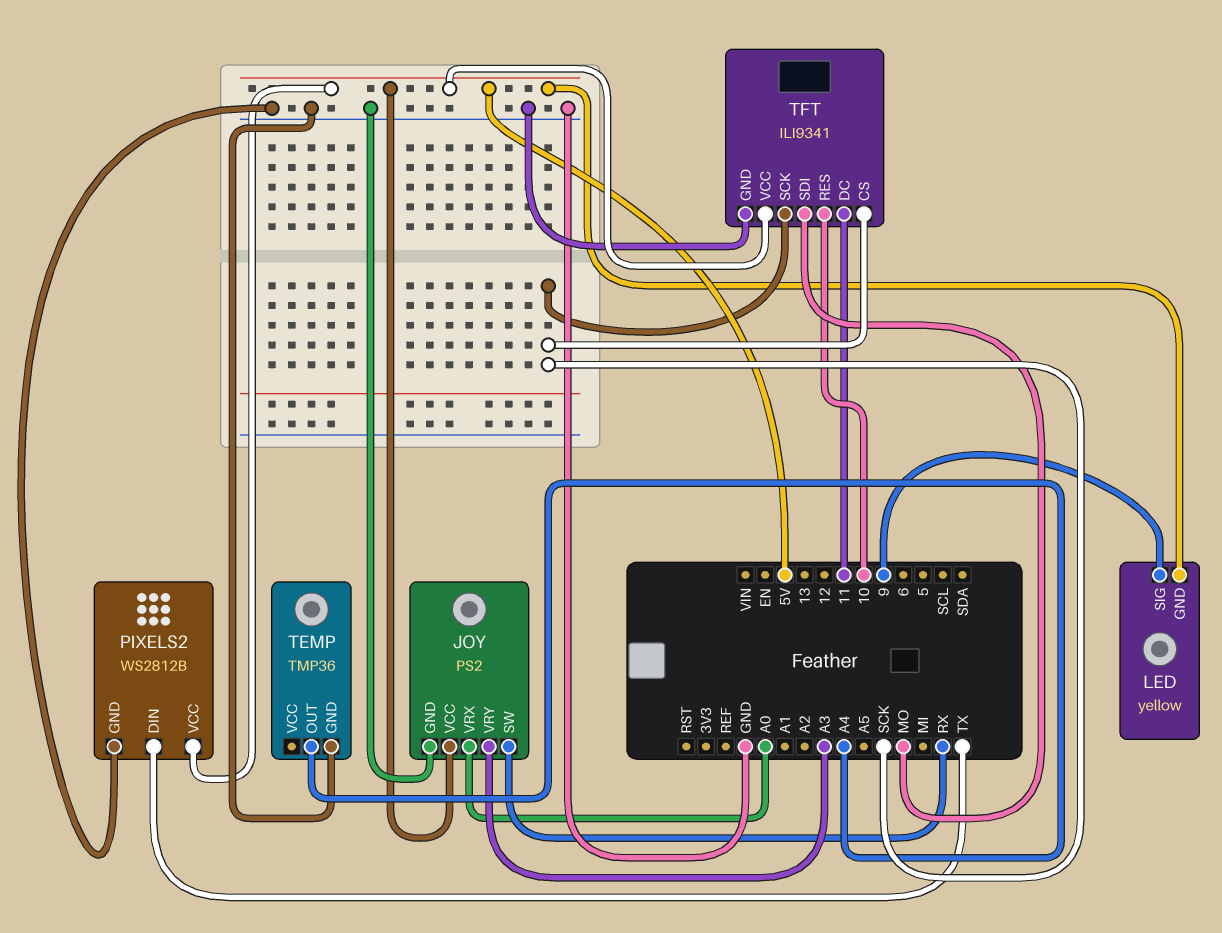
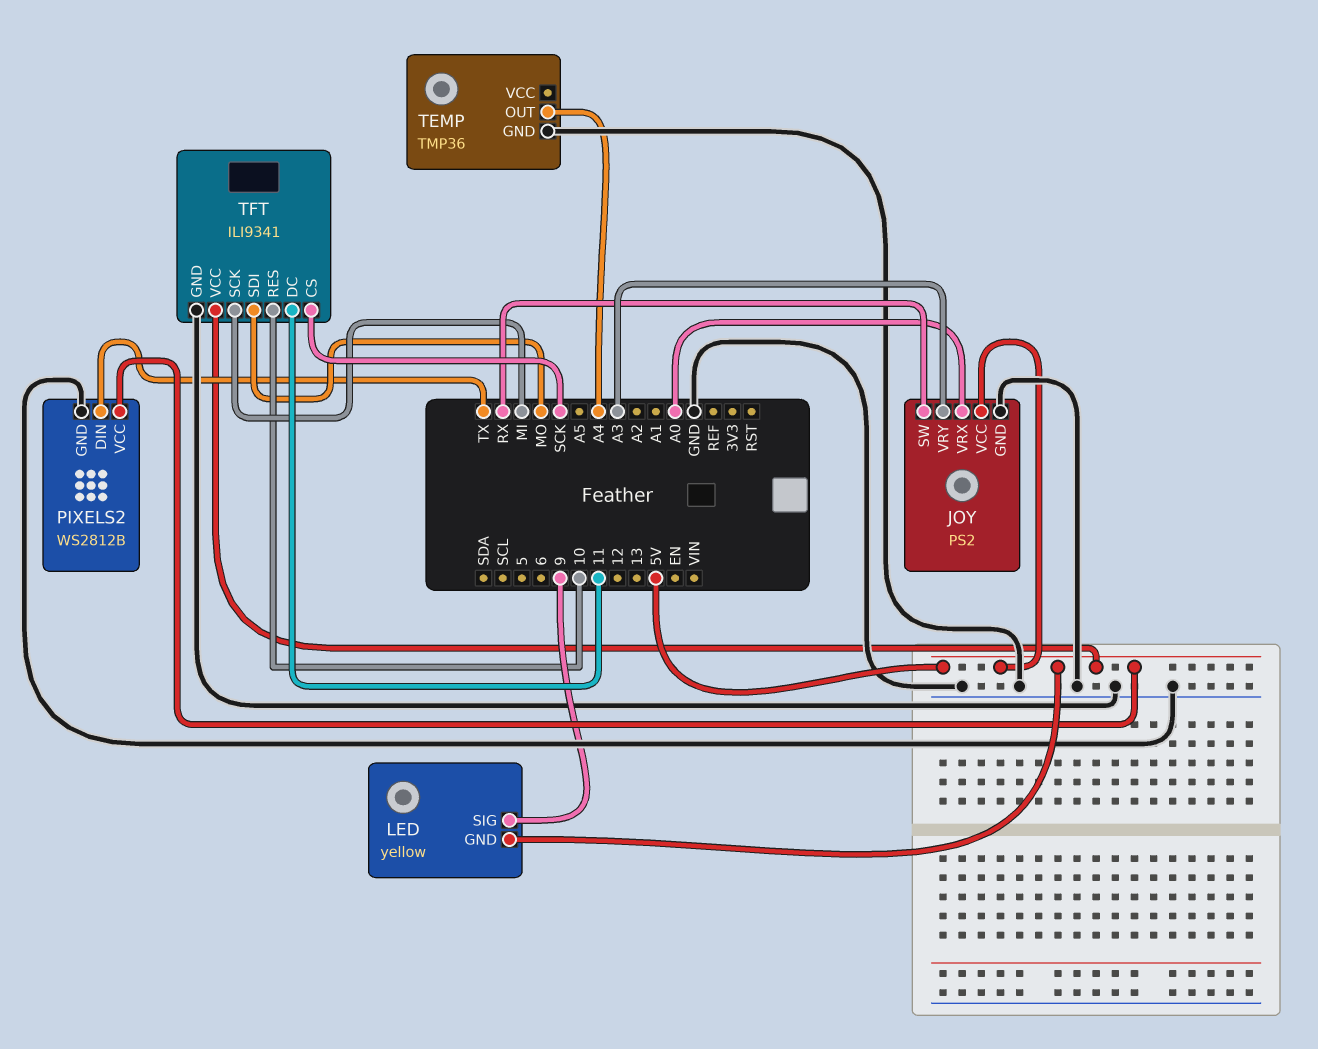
TFT pin SCK: SCK -> MI

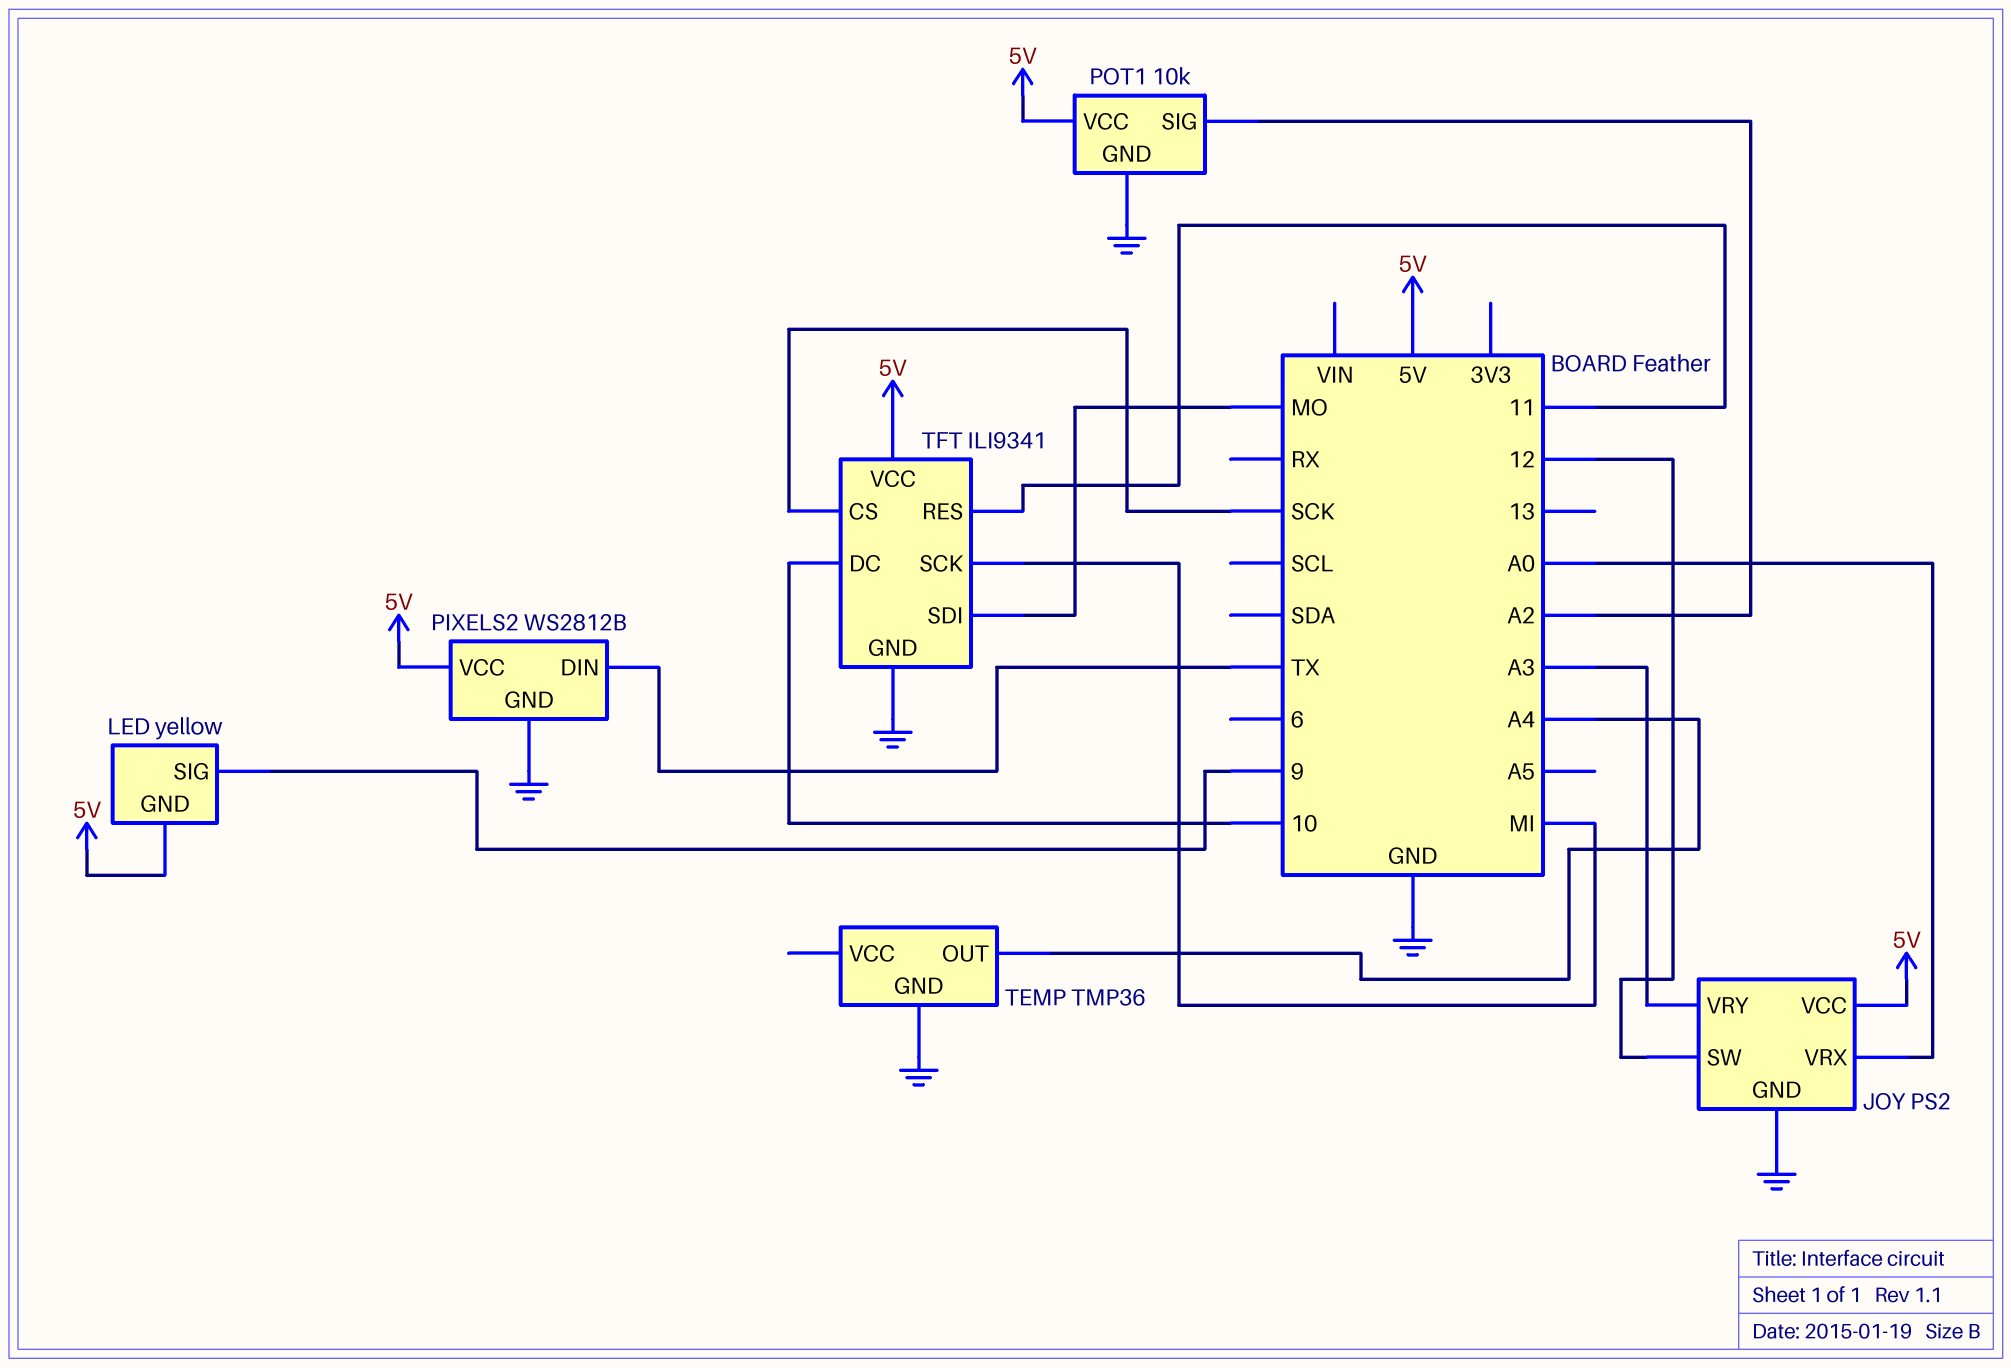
JOY pin SW: RX -> 12
POT1: none -> 10k
POT1 pin GND: none -> GND
POT1 pin SIG: none -> A2
POT1 pin VCC: none -> 5V
TFT pin DC: 11 -> 10
TFT pin RES: 10 -> 11

